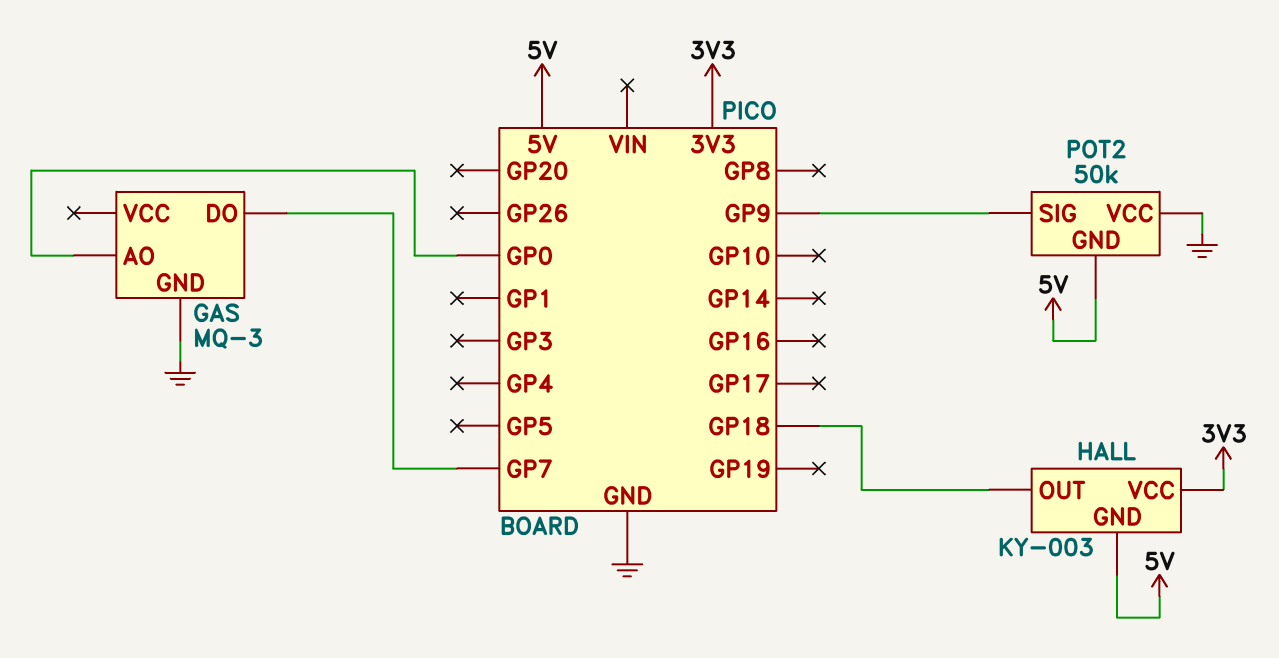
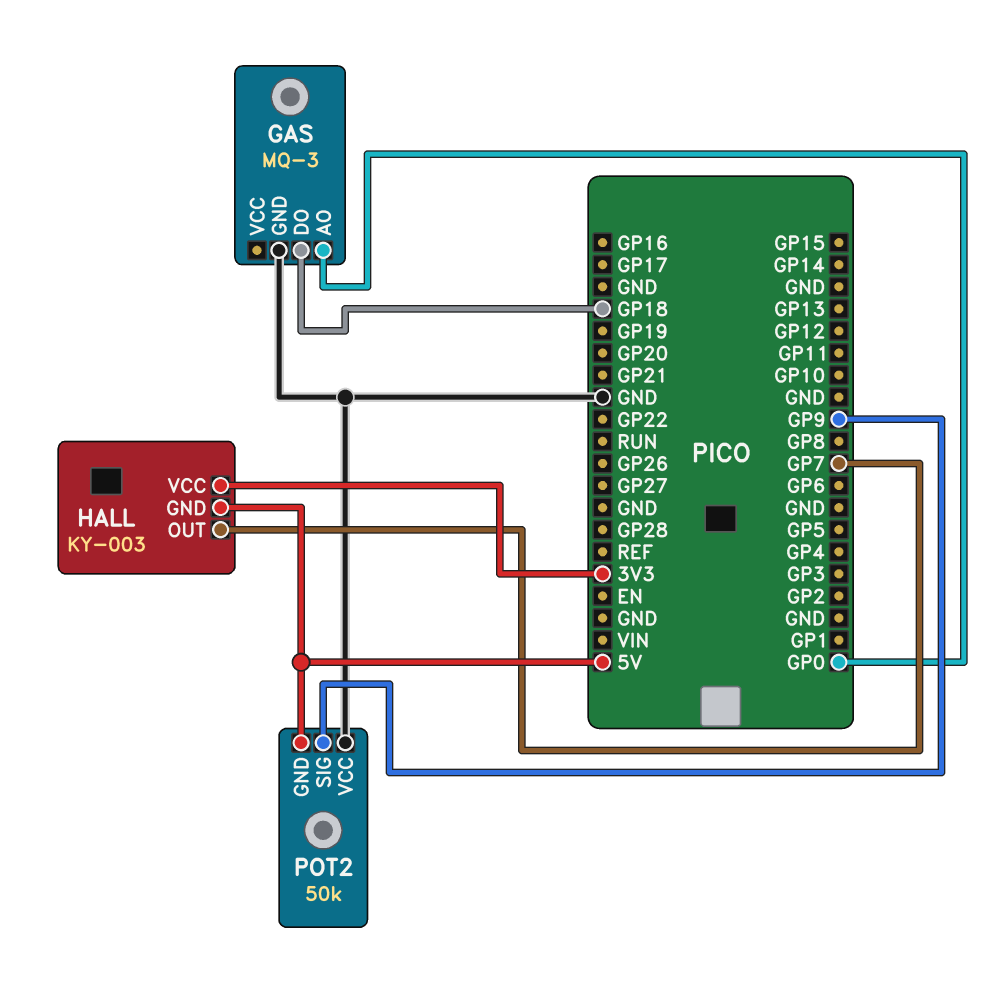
GAS pin DO: GP7 -> GP18
HALL pin OUT: GP18 -> GP7

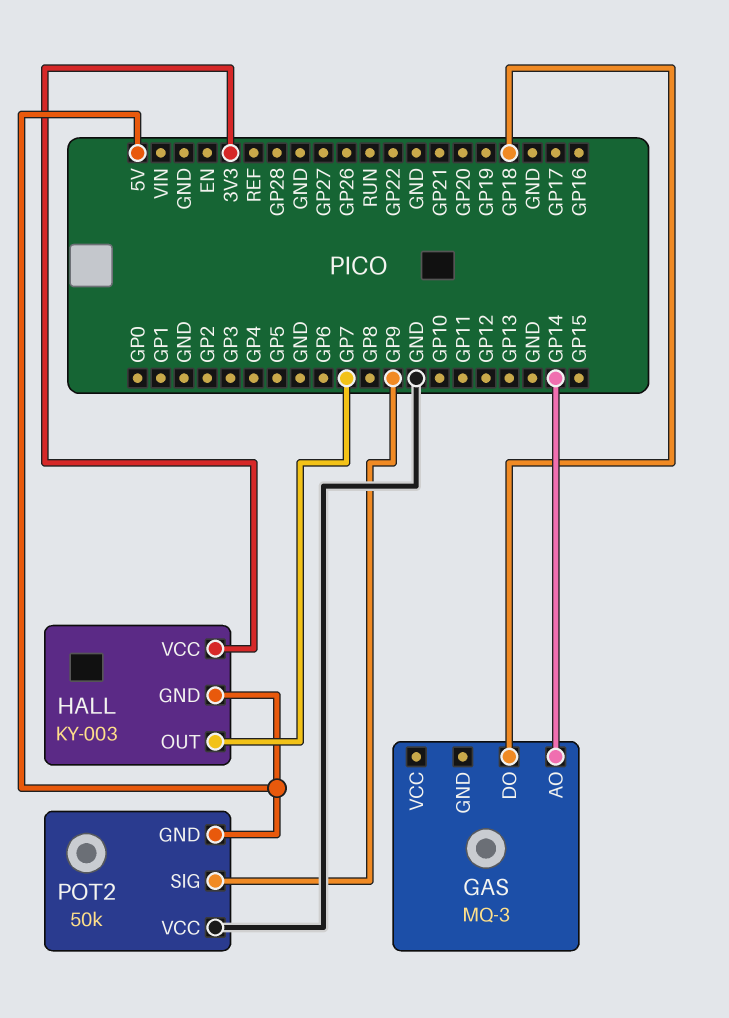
GAS pin AO: GP0 -> GP14
GAS pin GND: GND -> none

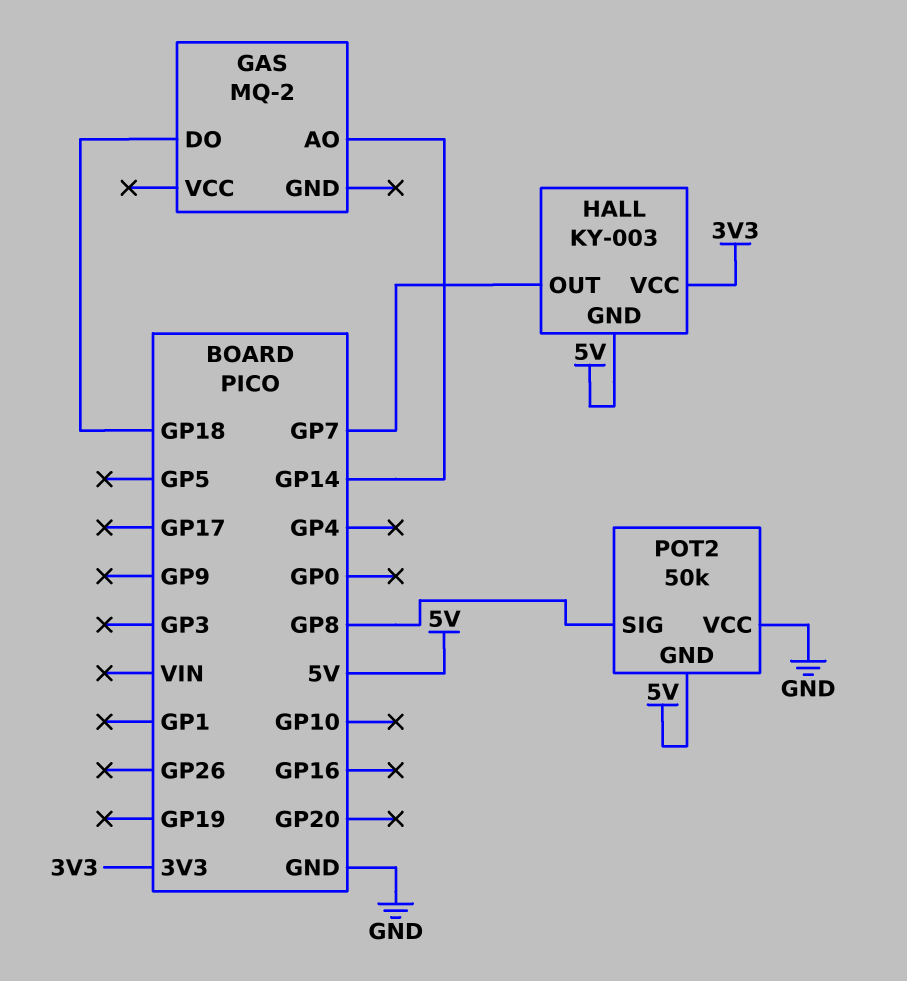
GAS: MQ-3 -> MQ-2
POT2 pin SIG: GP9 -> GP8

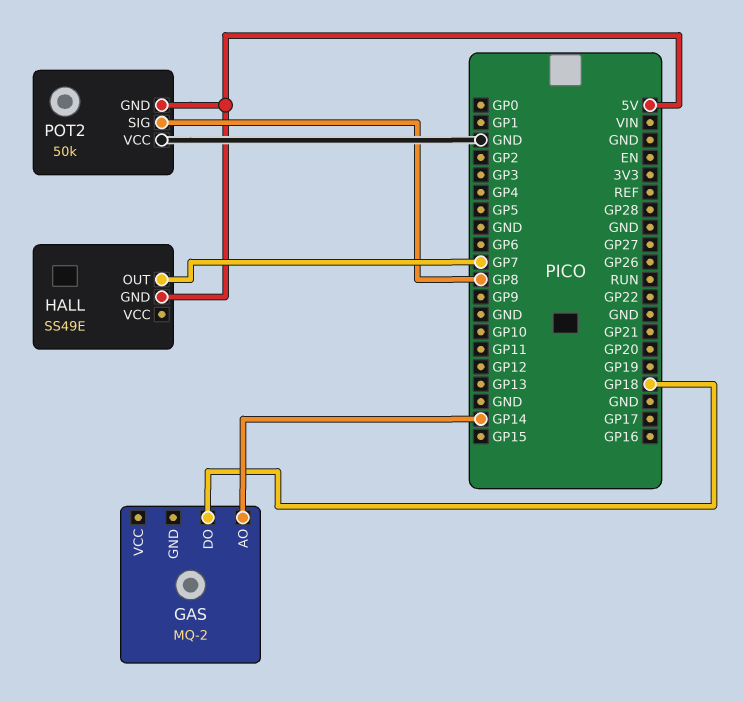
HALL: KY-003 -> SS49E
HALL pin VCC: 3V3 -> none

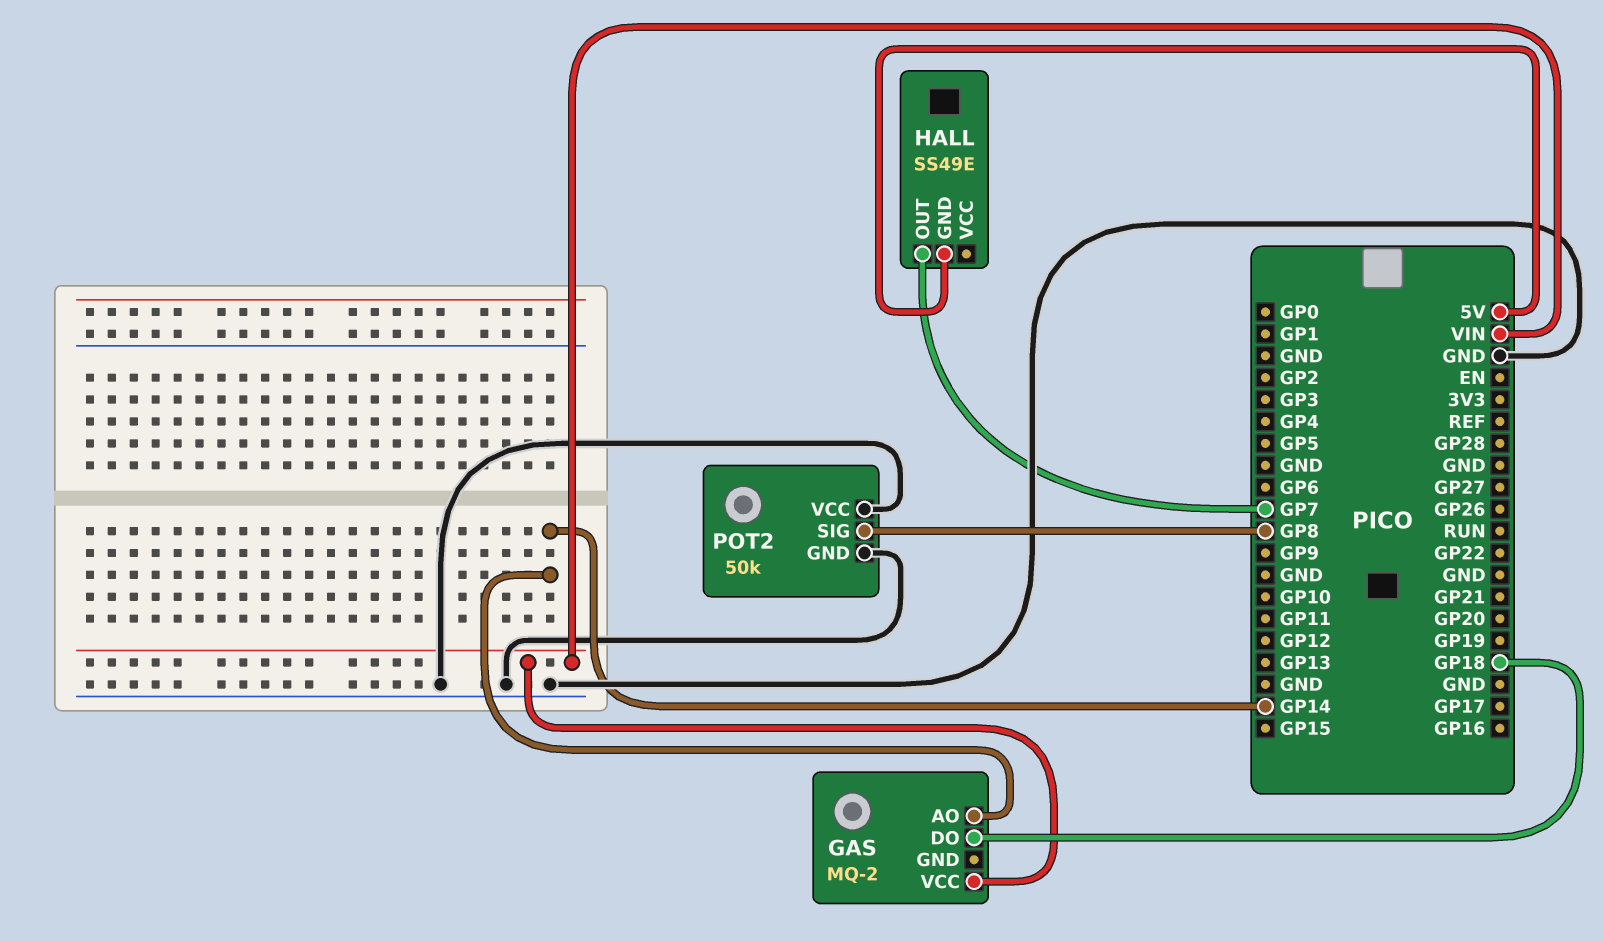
GAS pin VCC: none -> VIN
POT2 pin GND: 5V -> GND

